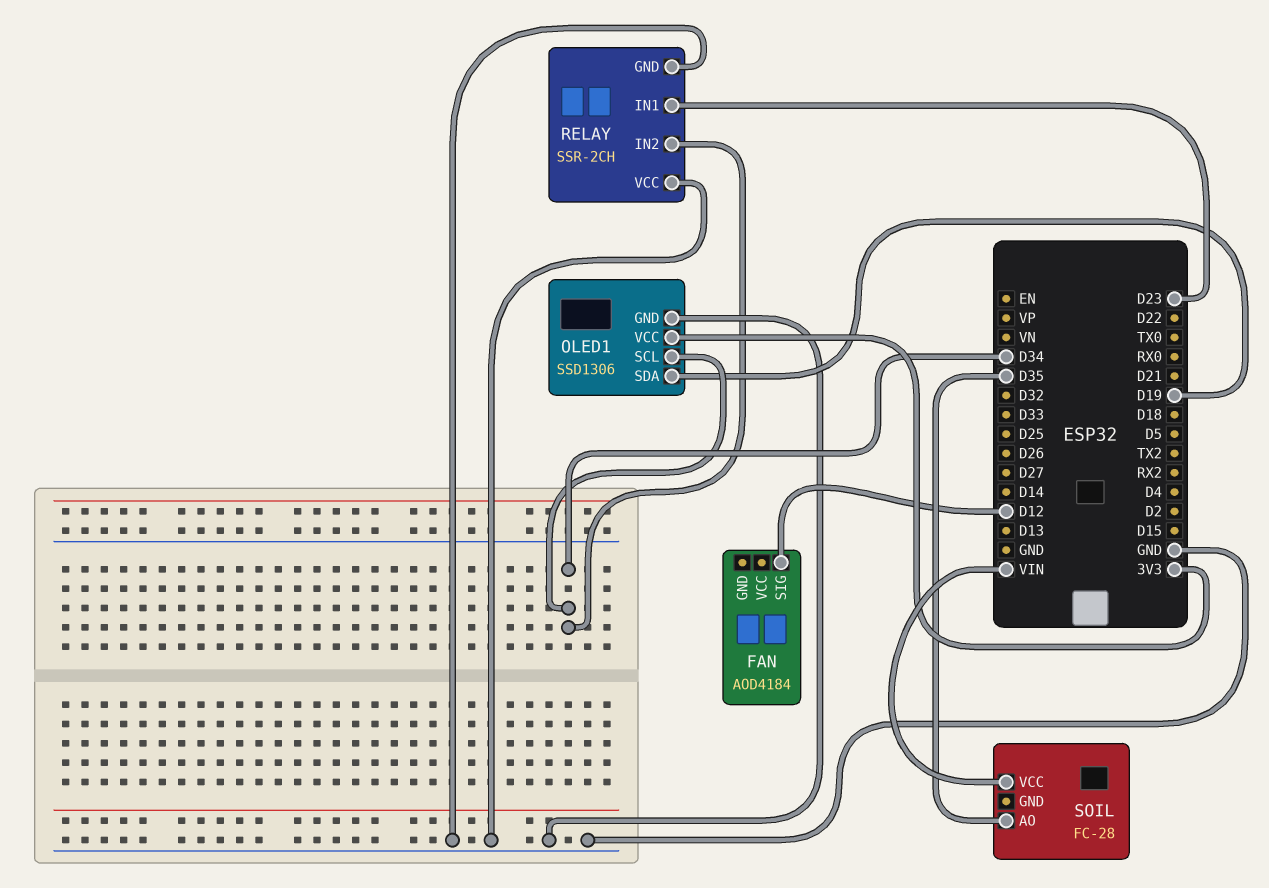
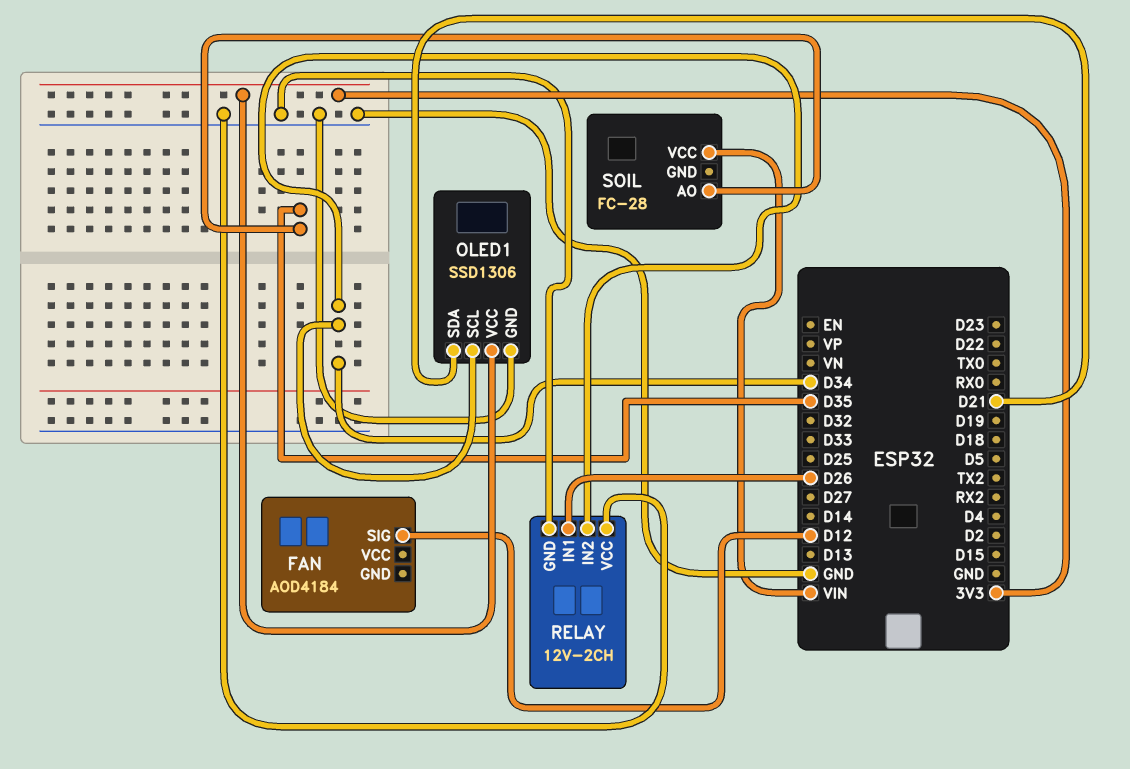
OLED1 pin SDA: D19 -> D21
RELAY: SSR-2CH -> 12V-2CH
RELAY pin IN1: D23 -> D26

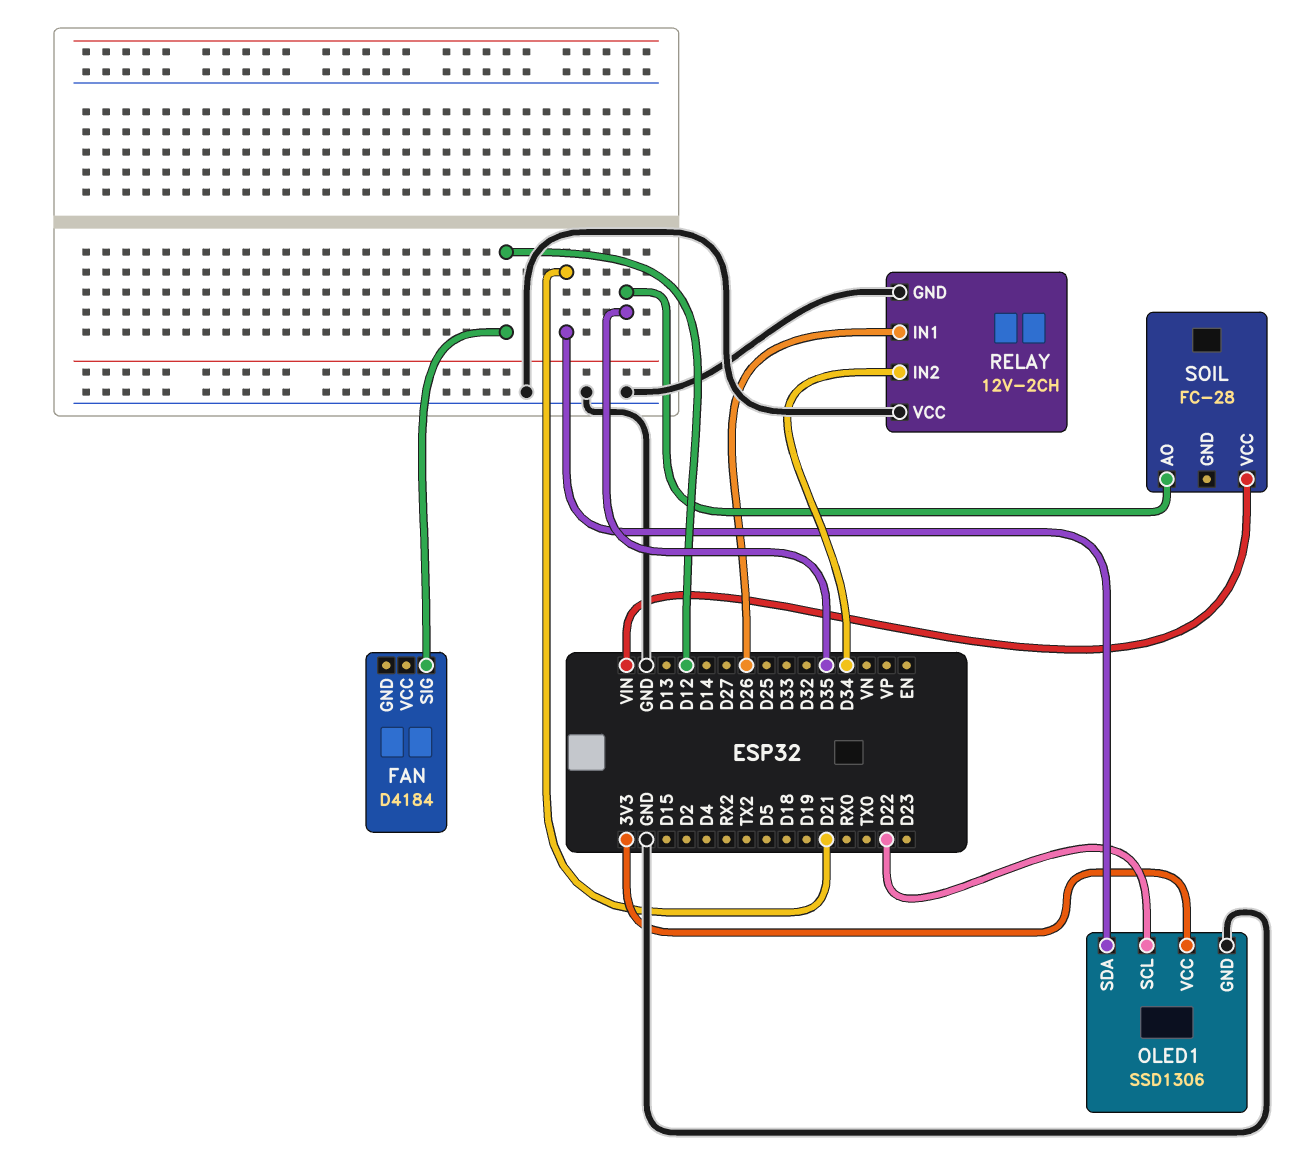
FAN: AOD4184 -> D4184
OLED1 pin SCL: D34 -> D22

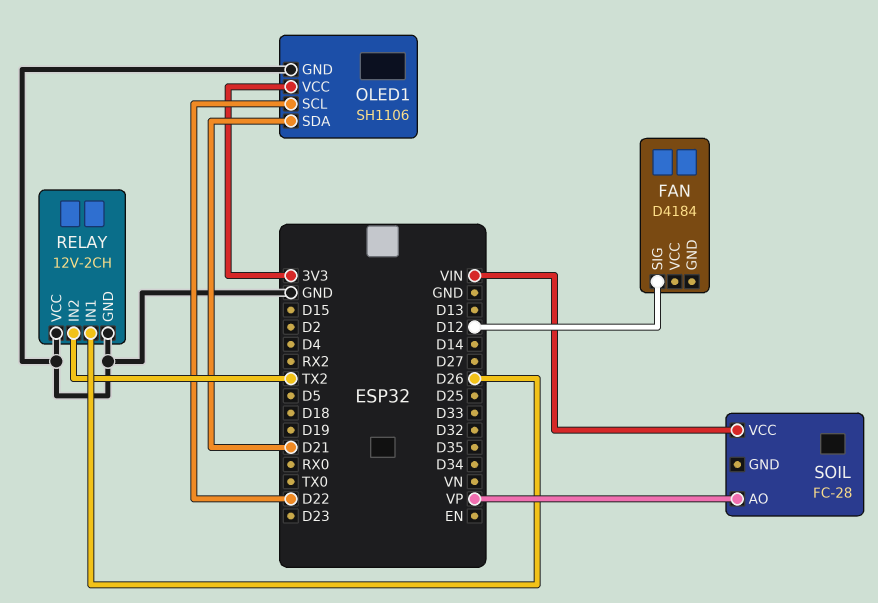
OLED1: SSD1306 -> SH1106
RELAY pin IN2: D34 -> TX2
SOIL pin AO: D35 -> VP

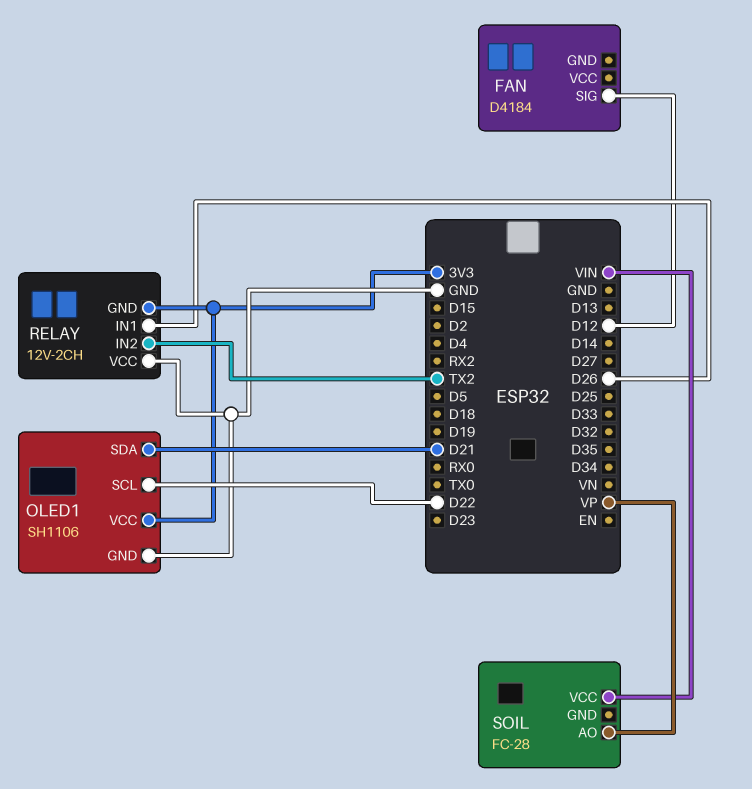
RELAY pin GND: GND -> 3V3

